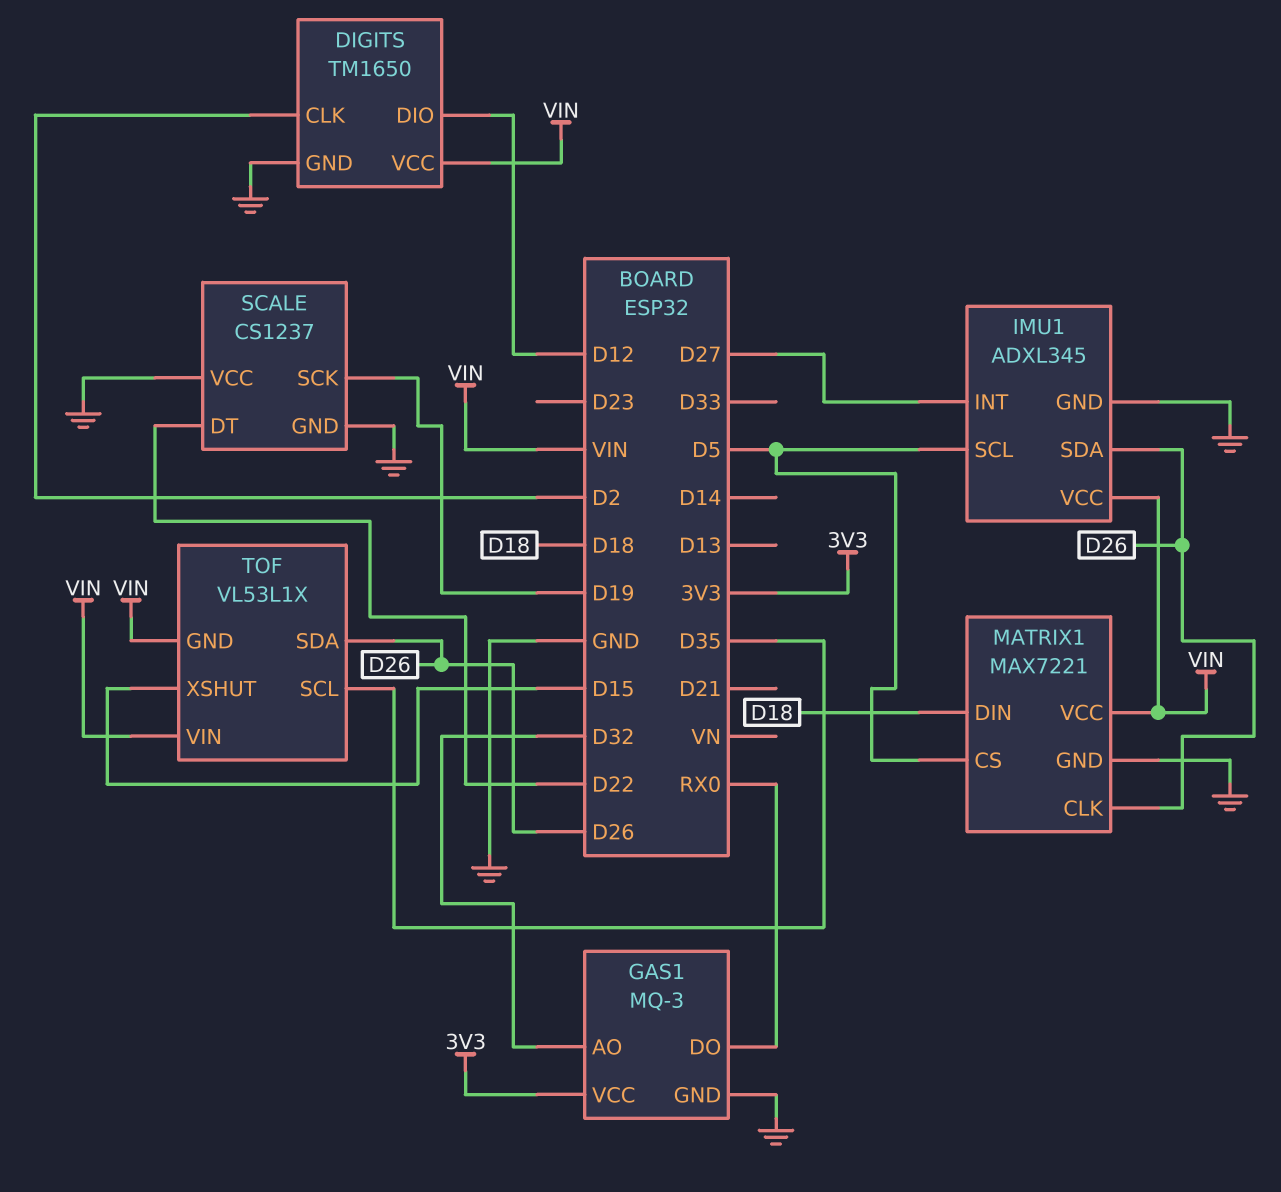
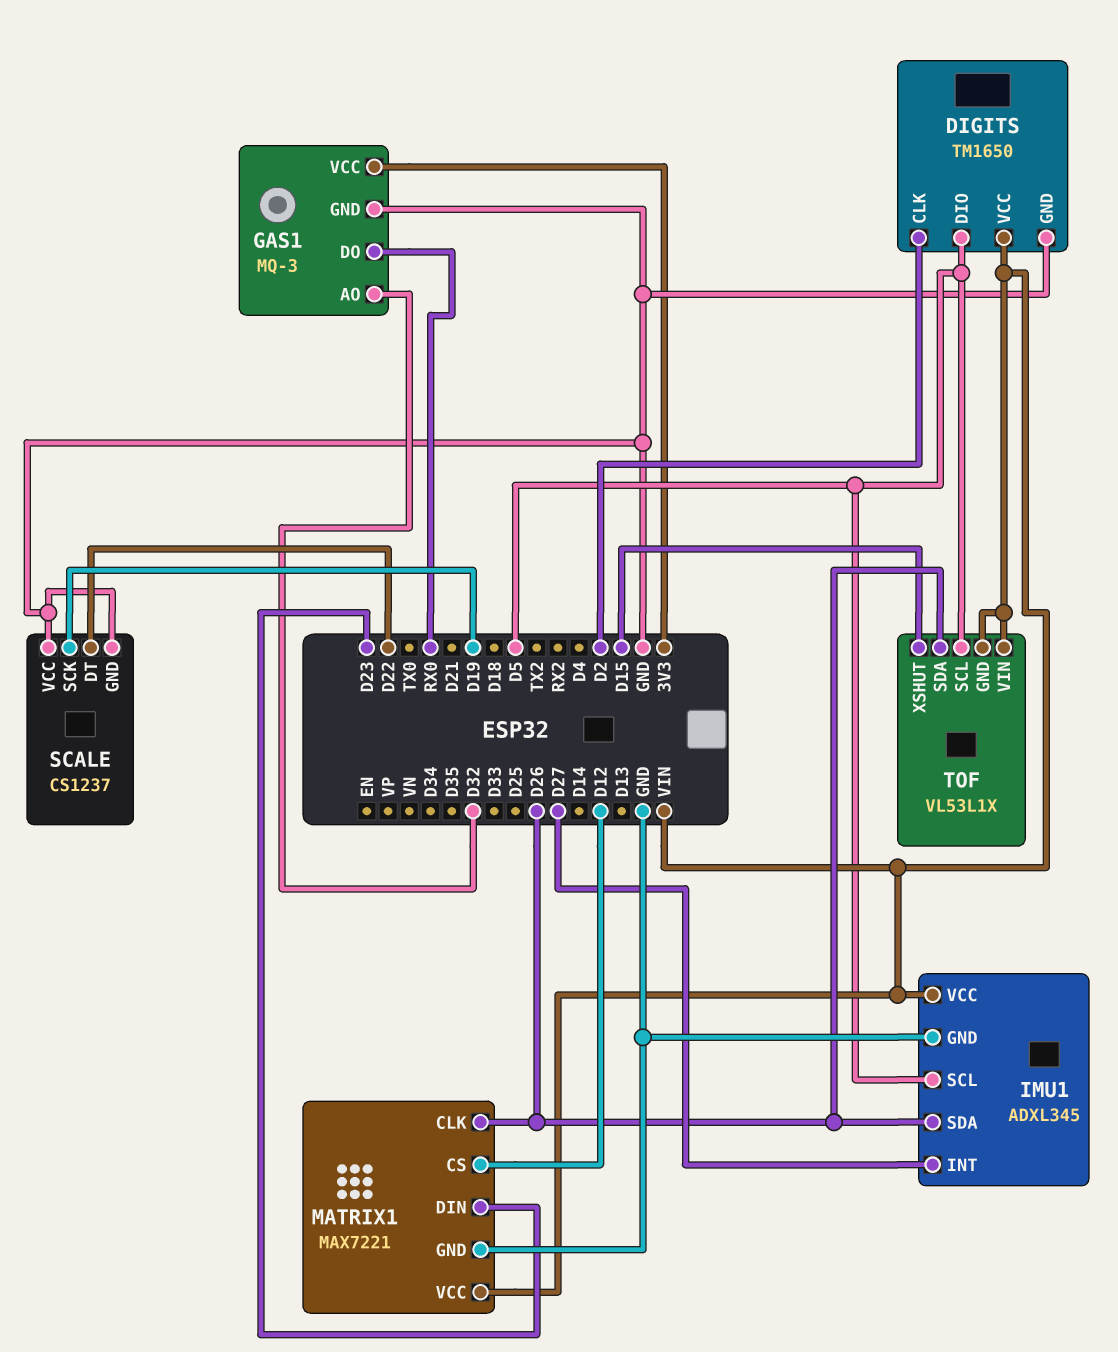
DIGITS pin DIO: D12 -> D5
MATRIX1 pin CS: D5 -> D12
MATRIX1 pin DIN: D18 -> D23
TOF pin SCL: D35 -> D5

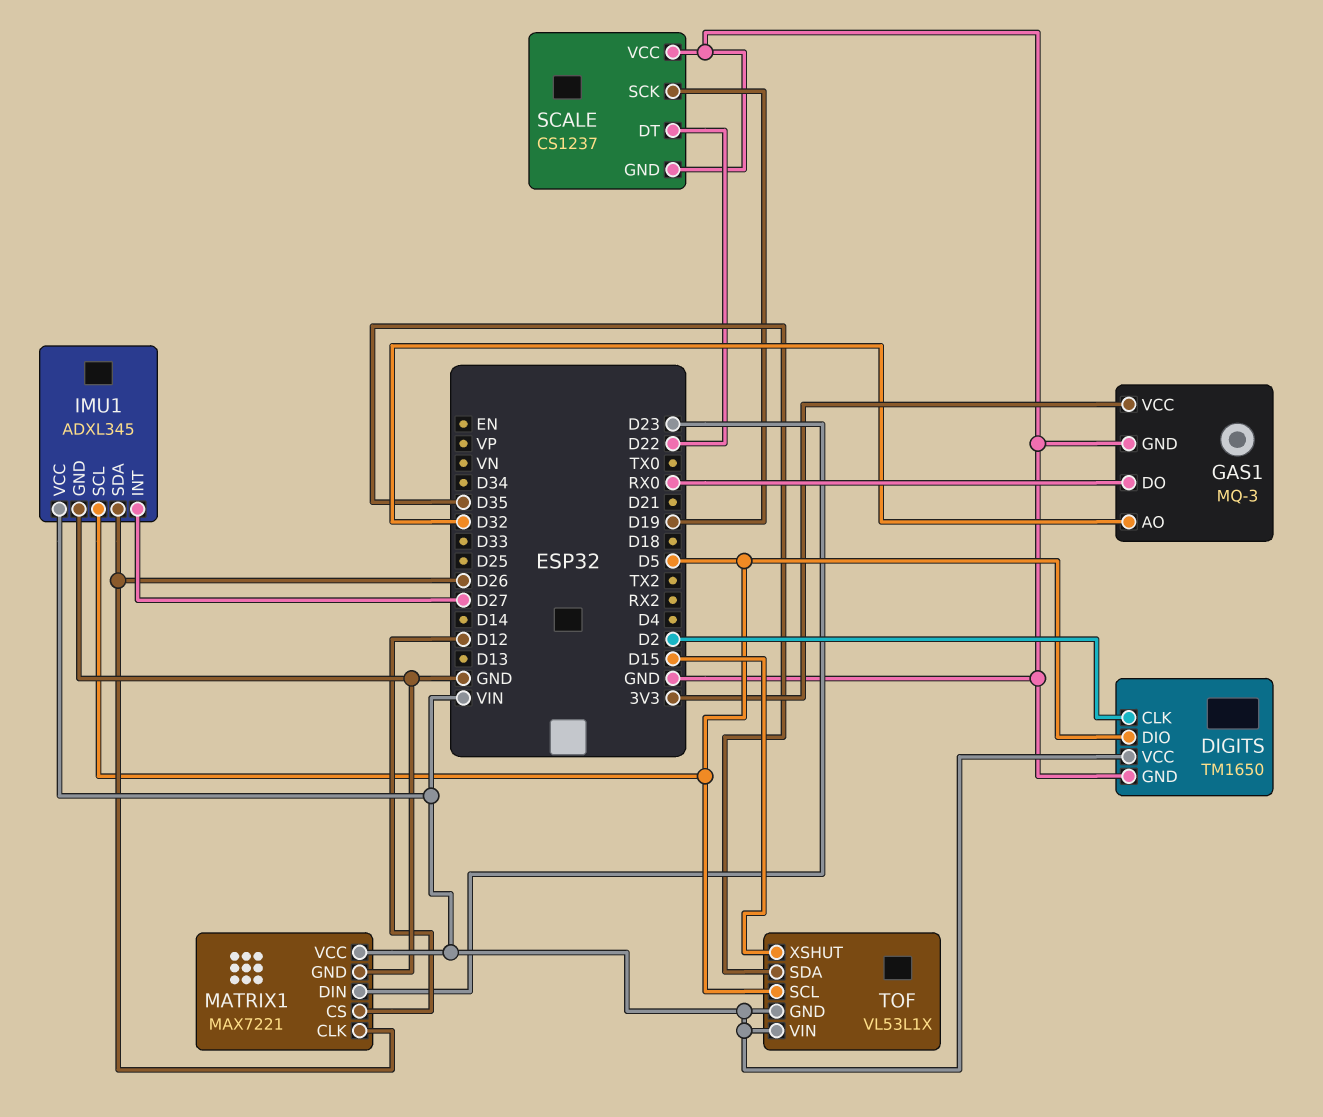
TOF pin SDA: D26 -> D35

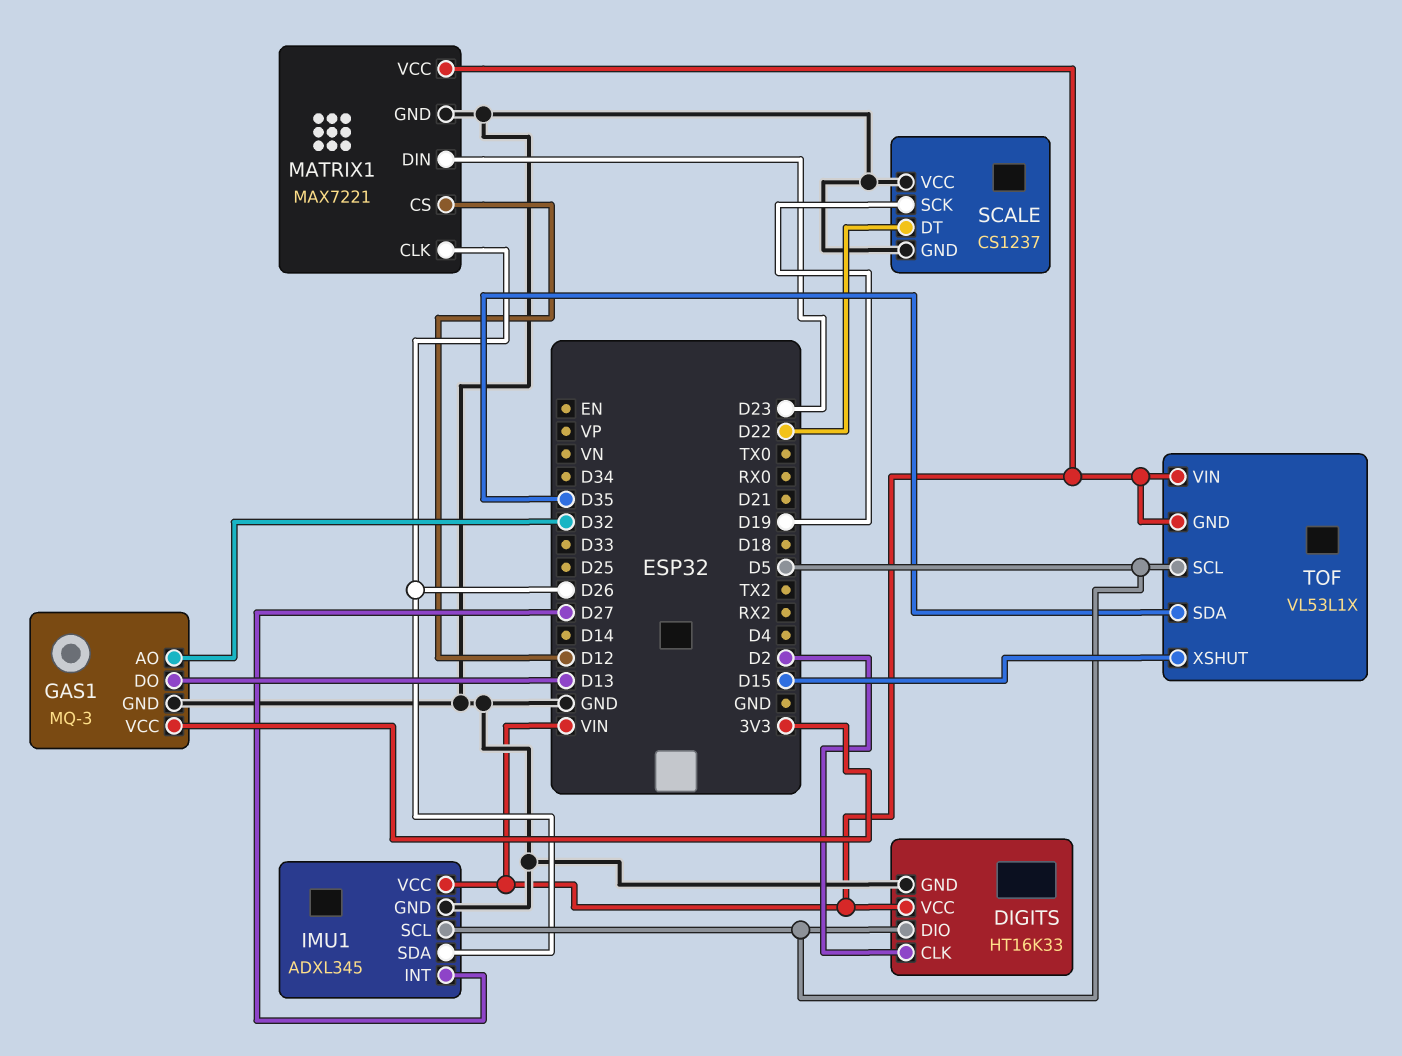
DIGITS: TM1650 -> HT16K33
GAS1 pin DO: RX0 -> D13

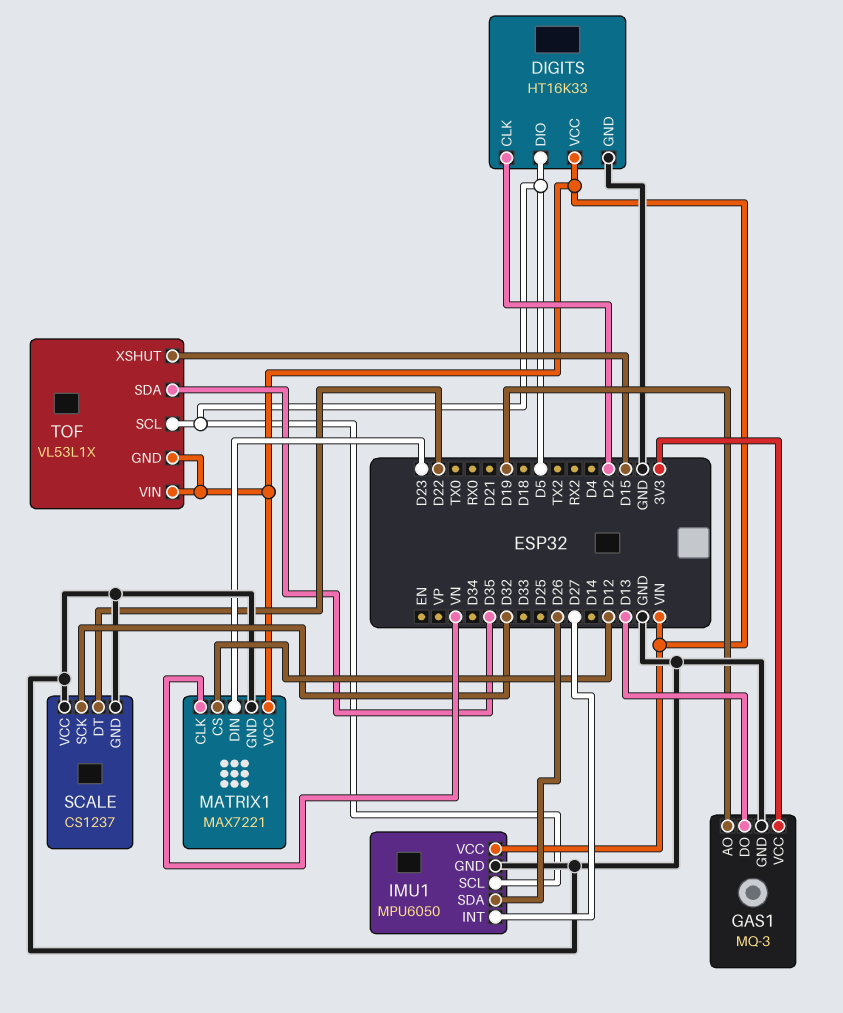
GAS1 pin AO: D32 -> D19
IMU1: ADXL345 -> MPU6050
MATRIX1 pin CLK: D26 -> VN
SCALE pin SCK: D19 -> D32

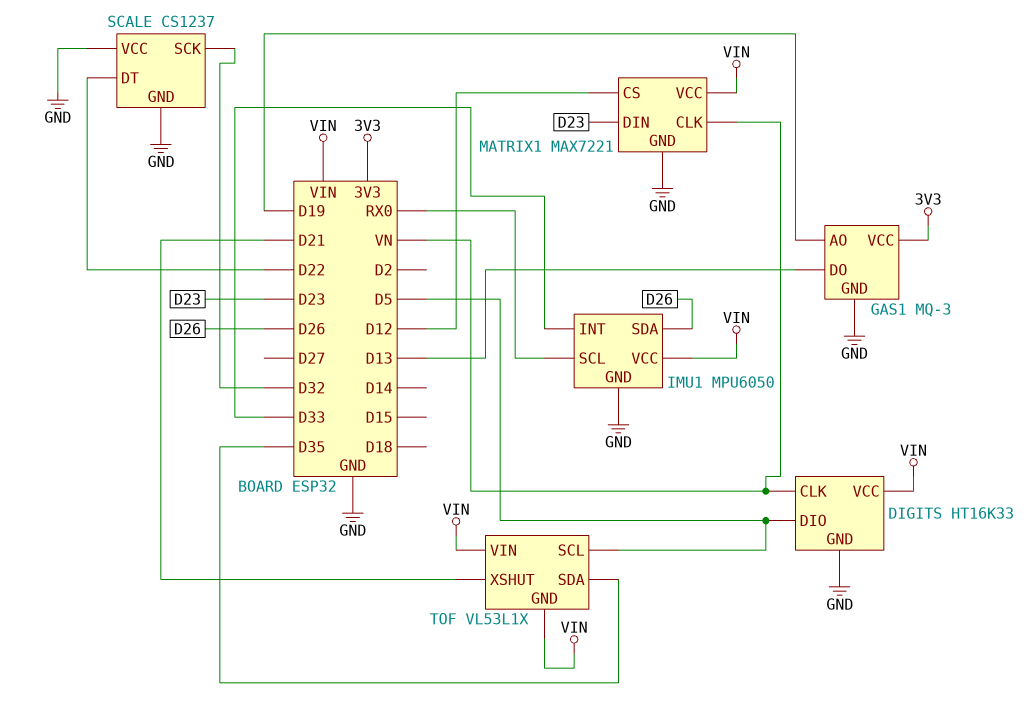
DIGITS pin CLK: D2 -> VN
IMU1 pin INT: D27 -> D33
IMU1 pin SCL: D5 -> RX0
TOF pin XSHUT: D15 -> D21

